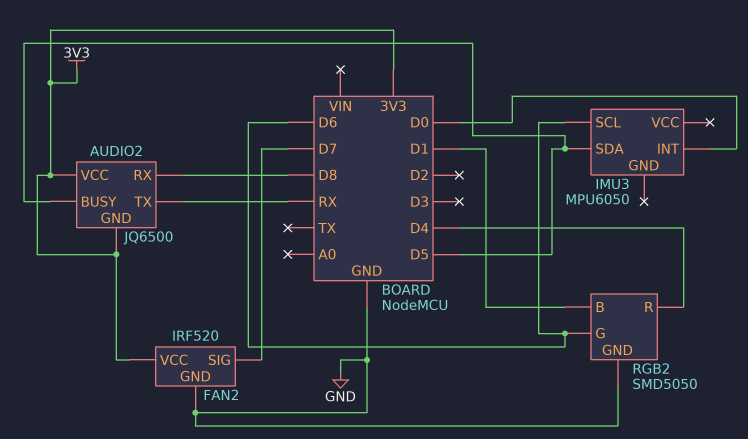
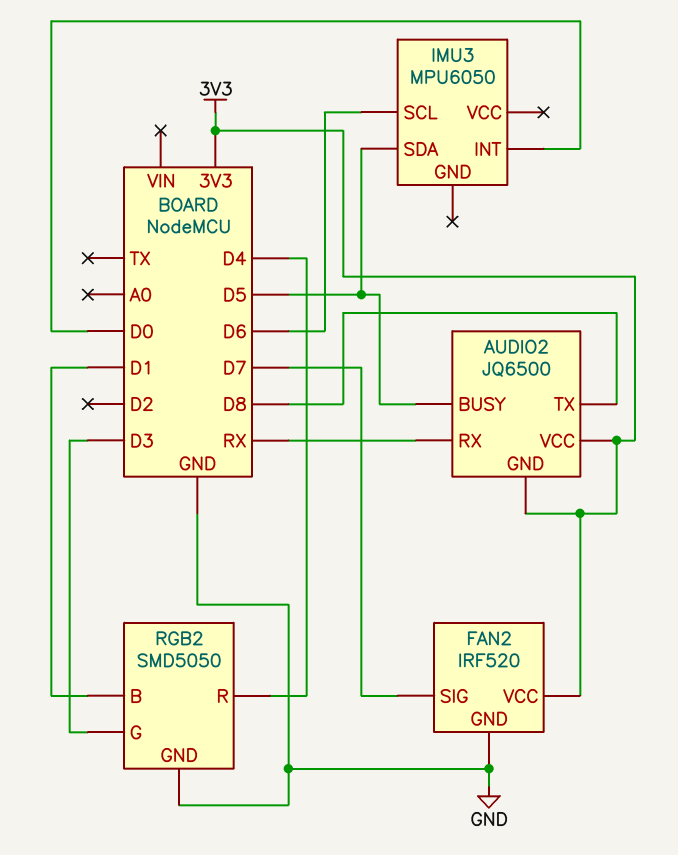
AUDIO2 pin RX: D8 -> RX
AUDIO2 pin TX: RX -> D8
RGB2 pin G: D6 -> D3

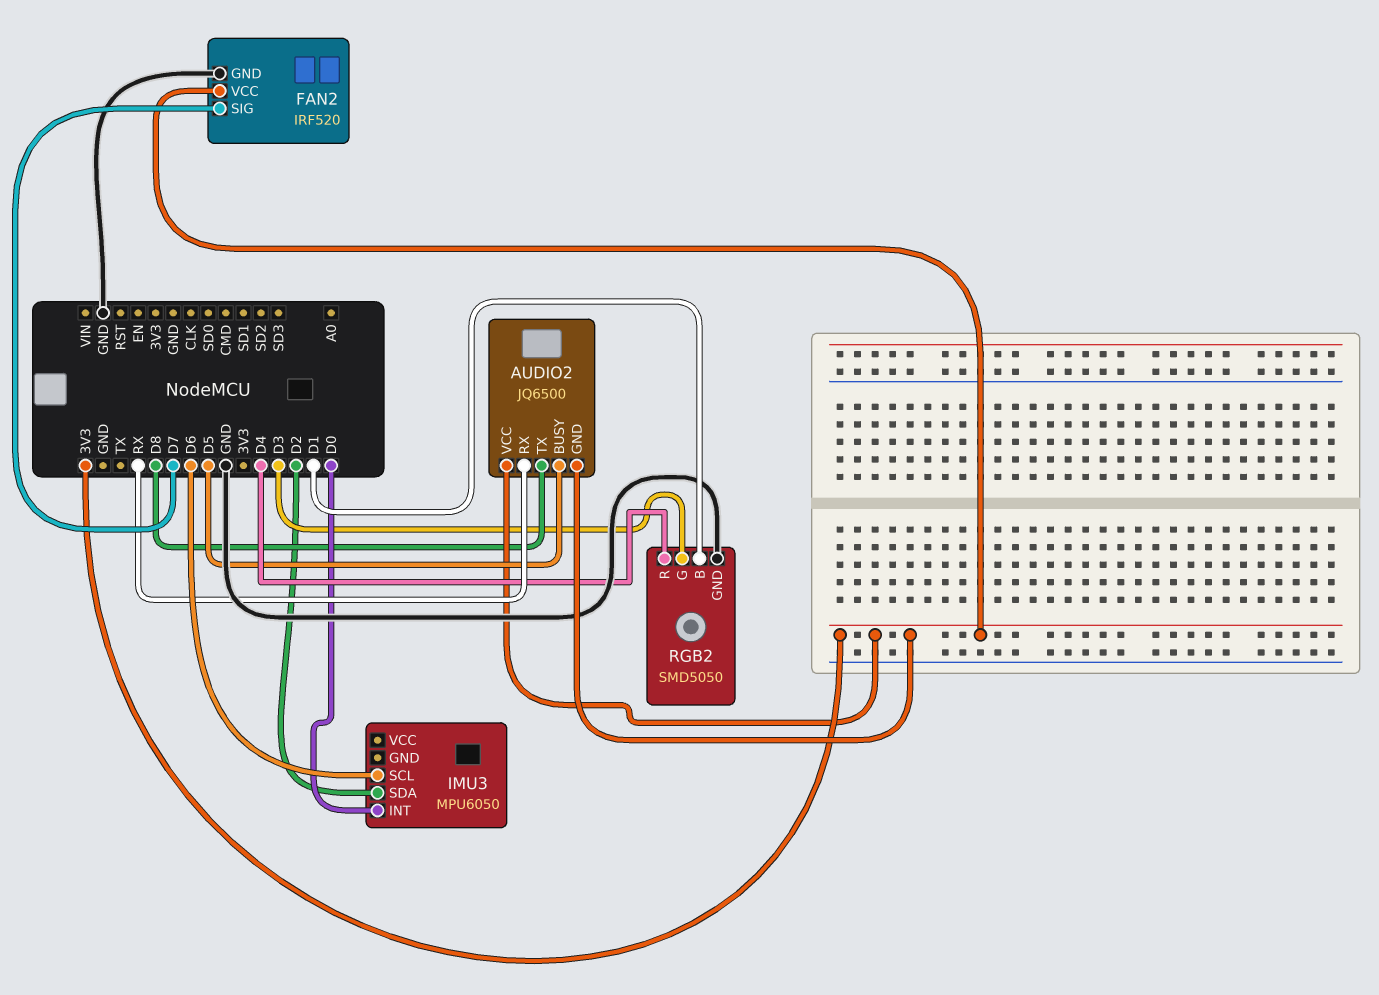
IMU3 pin SDA: D5 -> D2

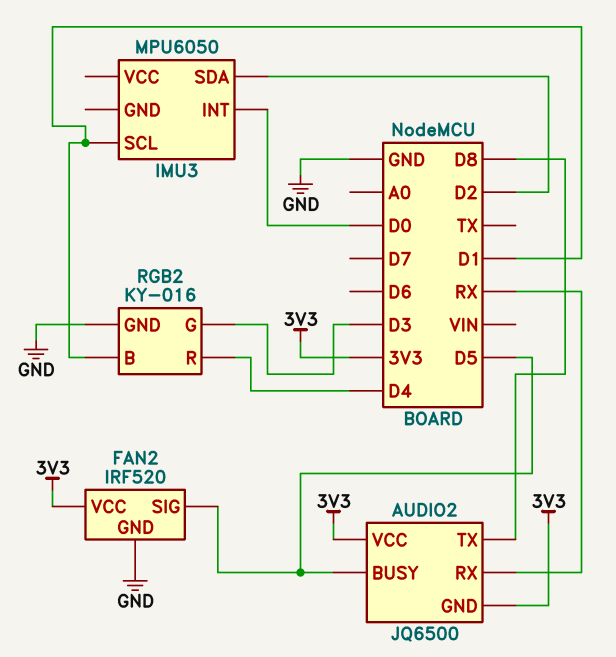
FAN2 pin SIG: D7 -> D5
IMU3 pin SCL: D6 -> D1
RGB2: SMD5050 -> KY-016

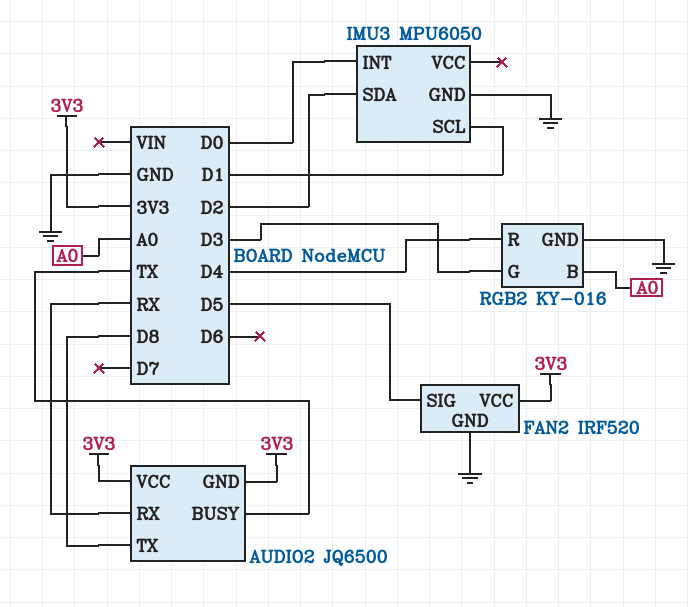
AUDIO2 pin BUSY: D5 -> TX
IMU3 pin GND: none -> GND
RGB2 pin B: D1 -> A0

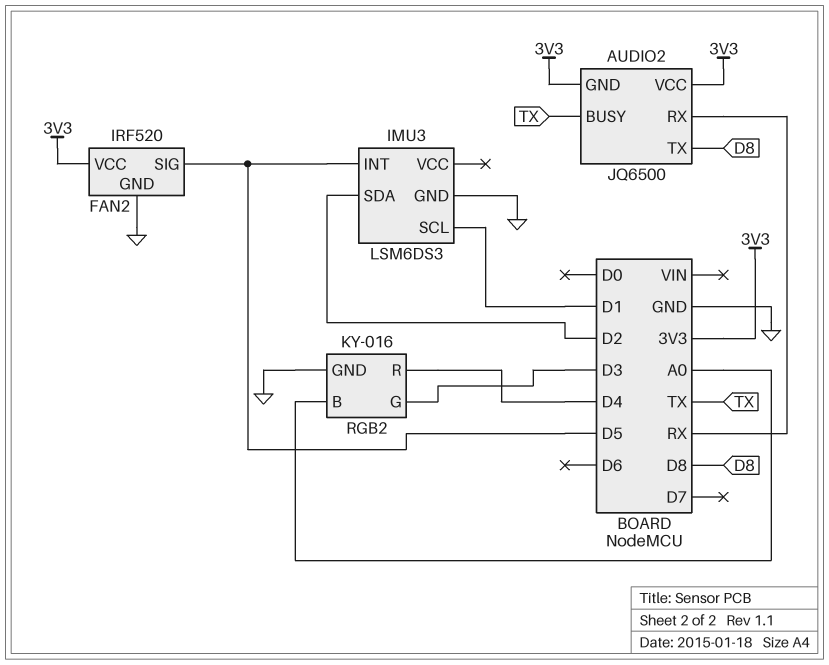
IMU3: MPU6050 -> LSM6DS3
IMU3 pin INT: D0 -> D5

